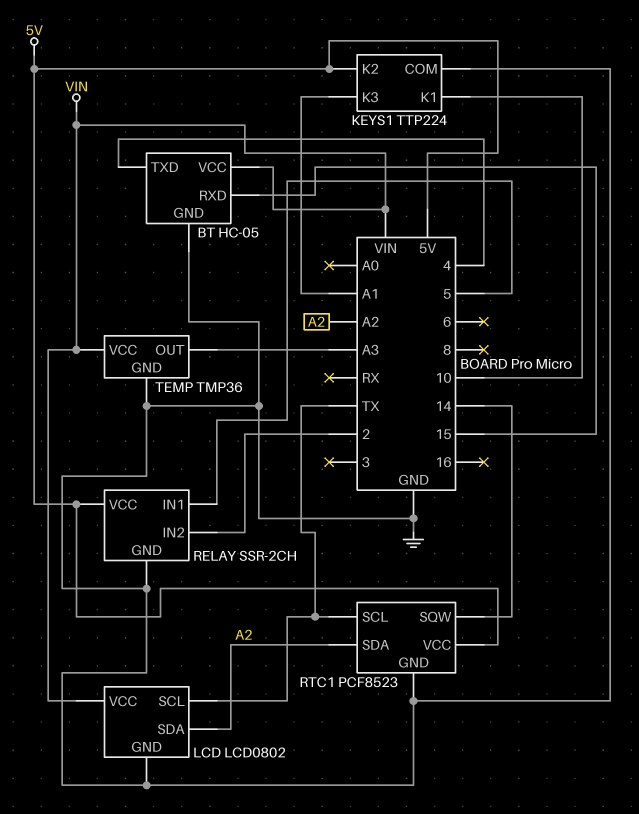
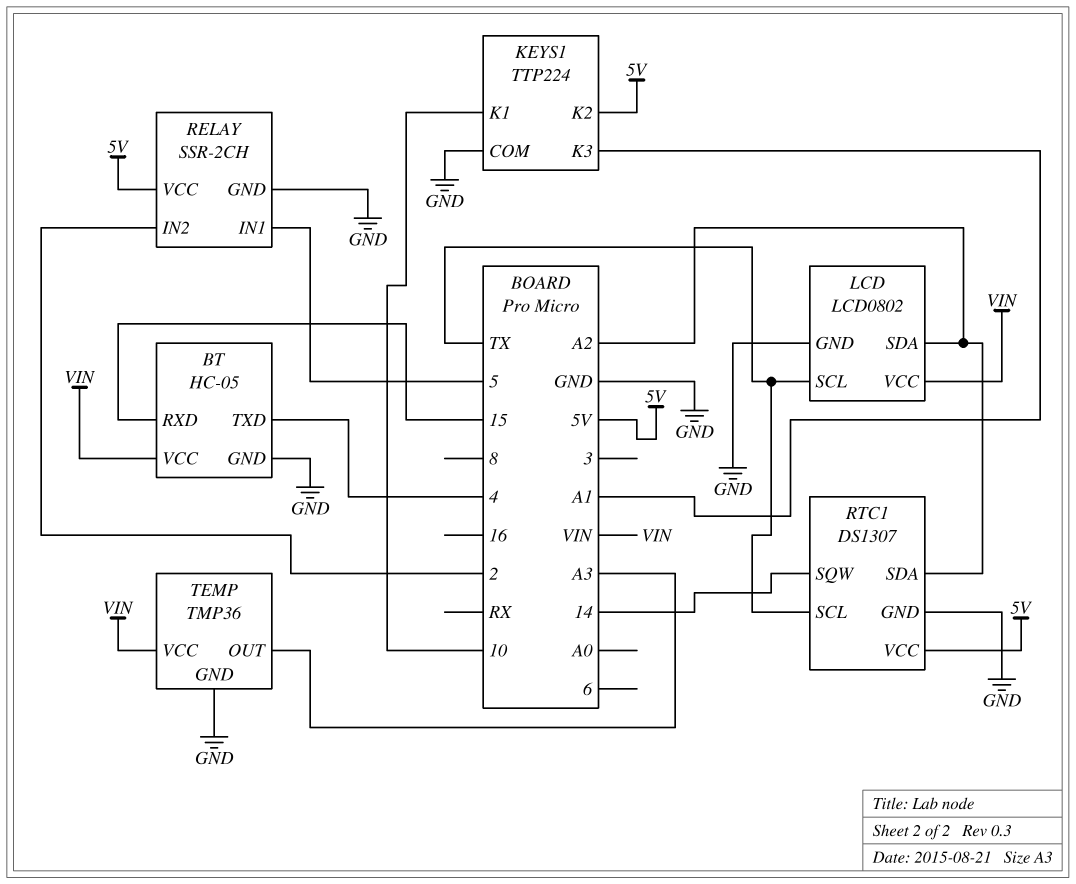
RTC1: PCF8523 -> DS1307

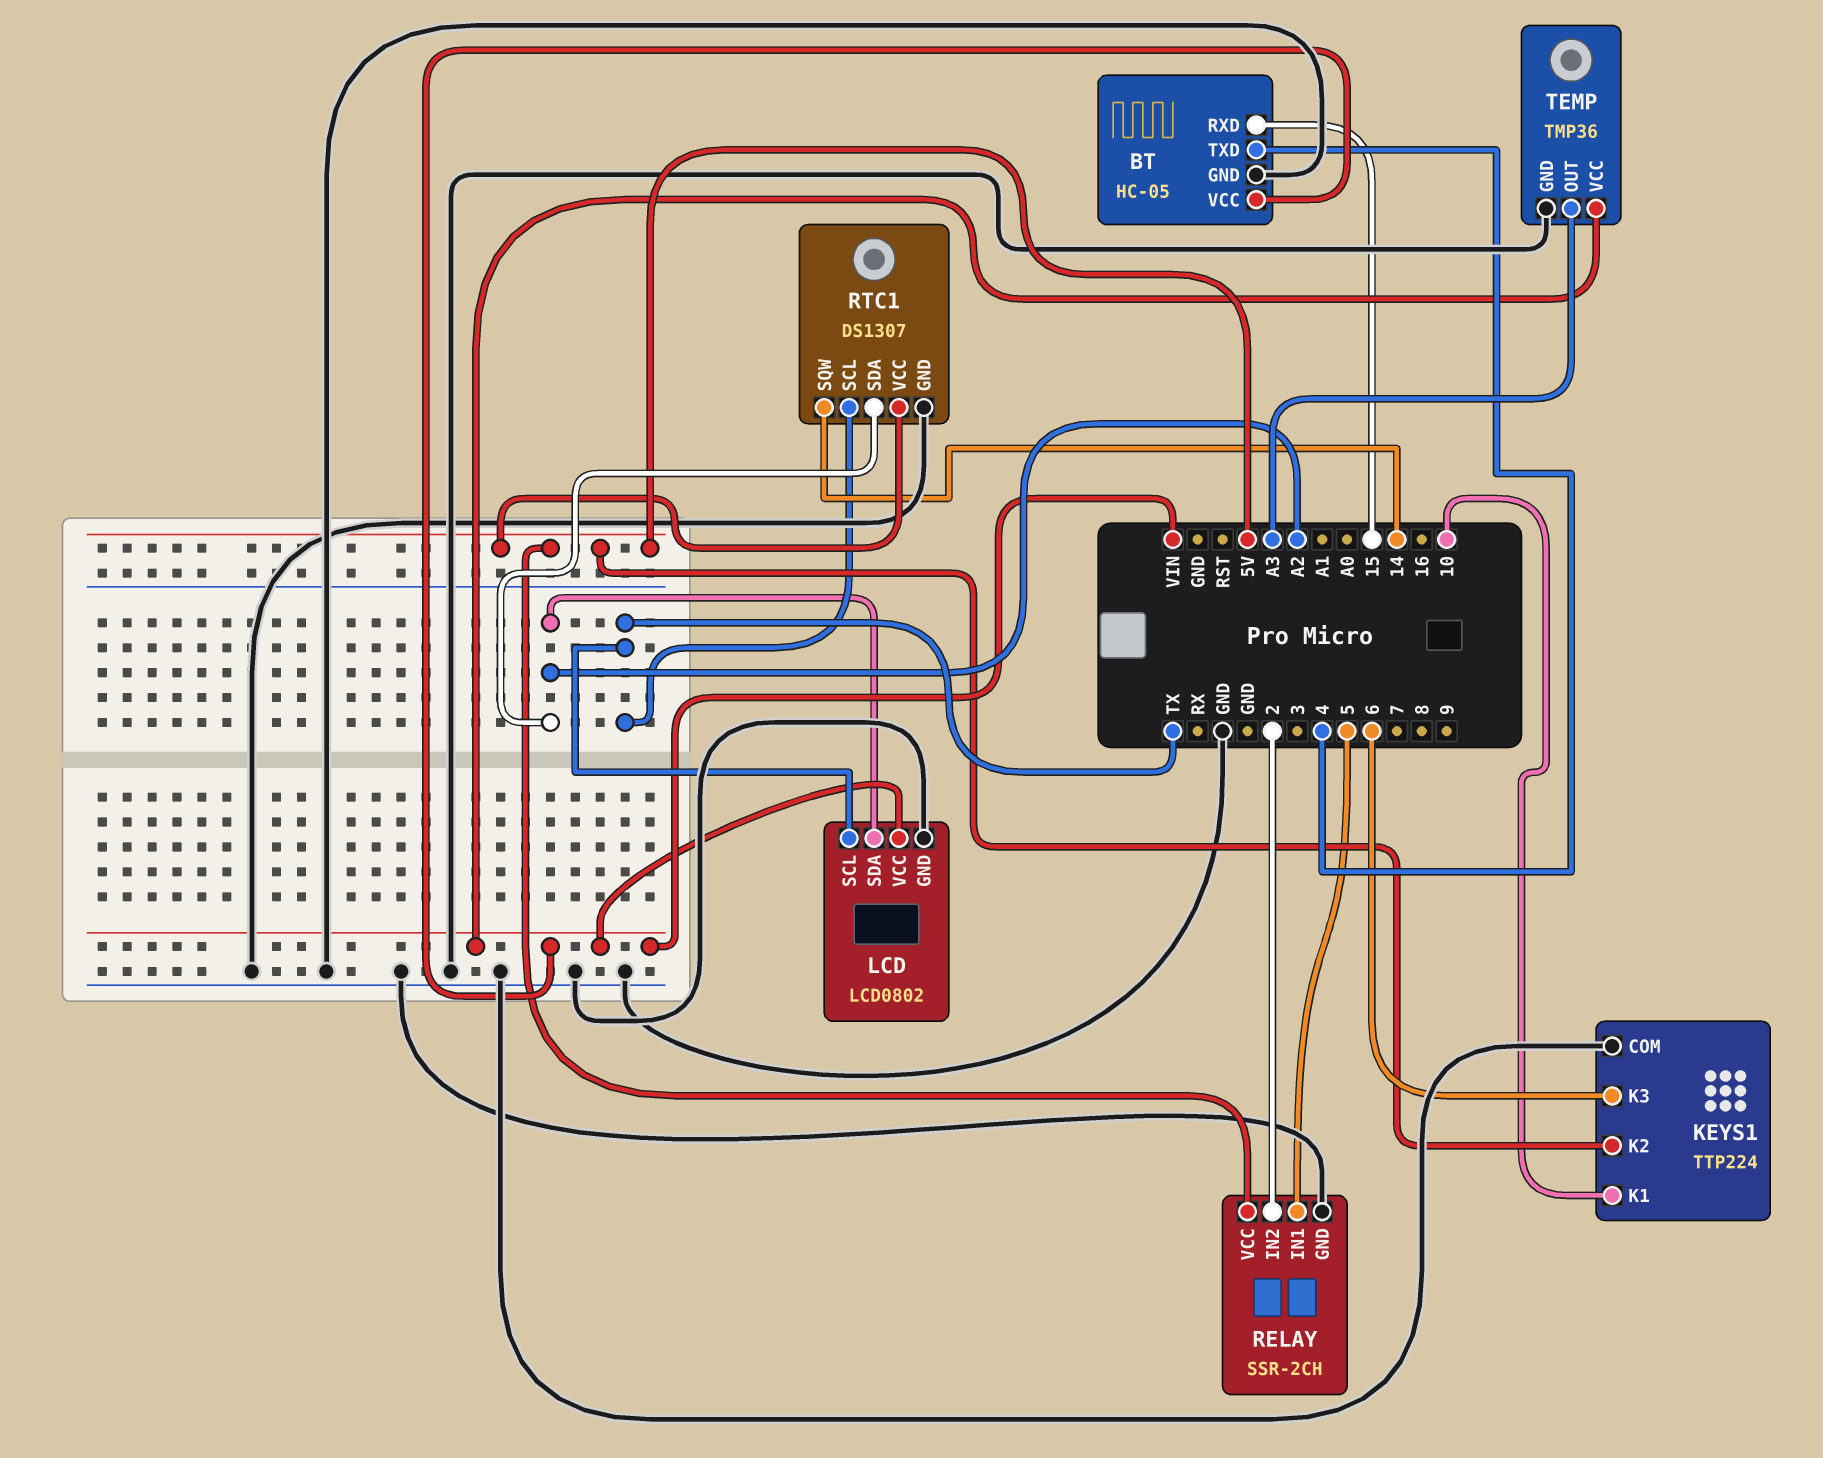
KEYS1 pin K3: A1 -> 6

